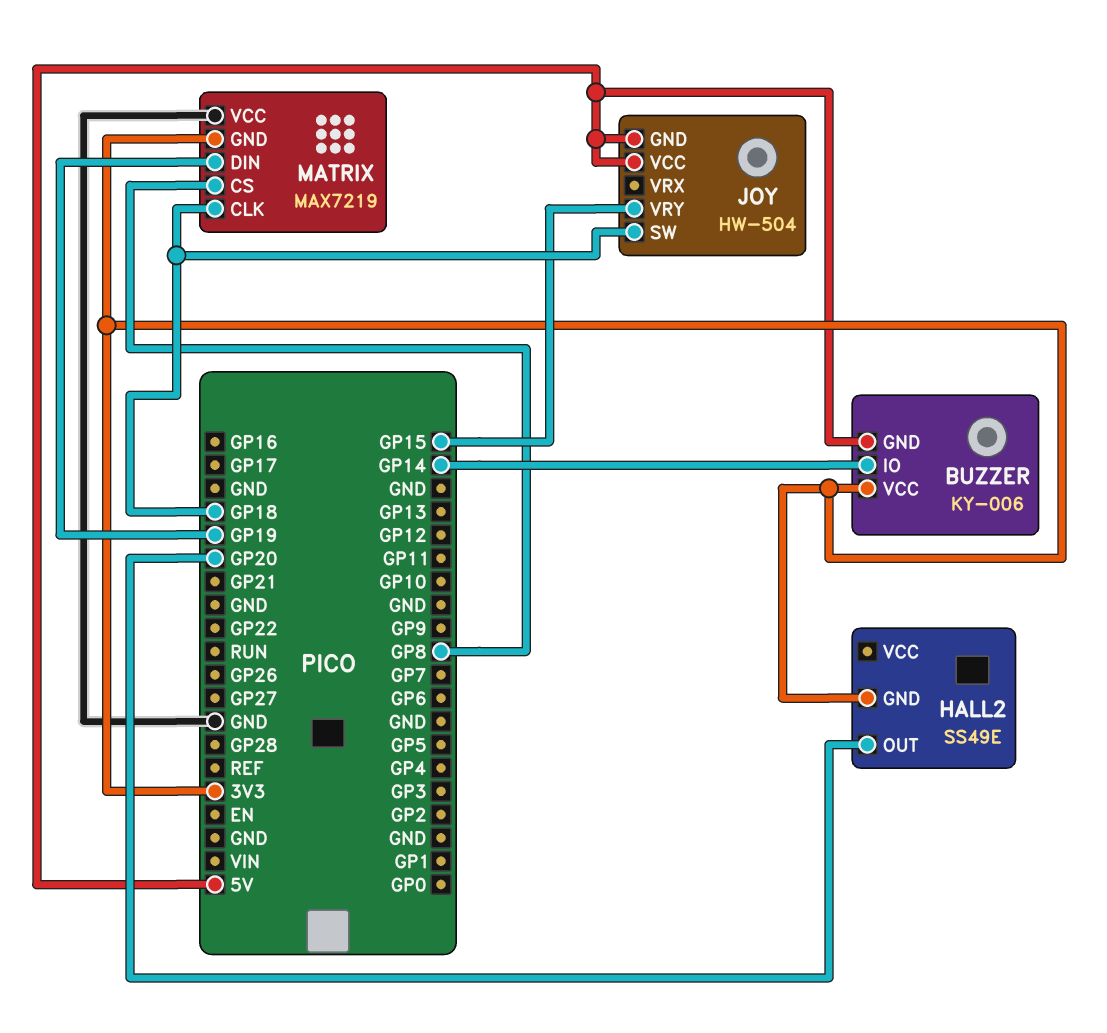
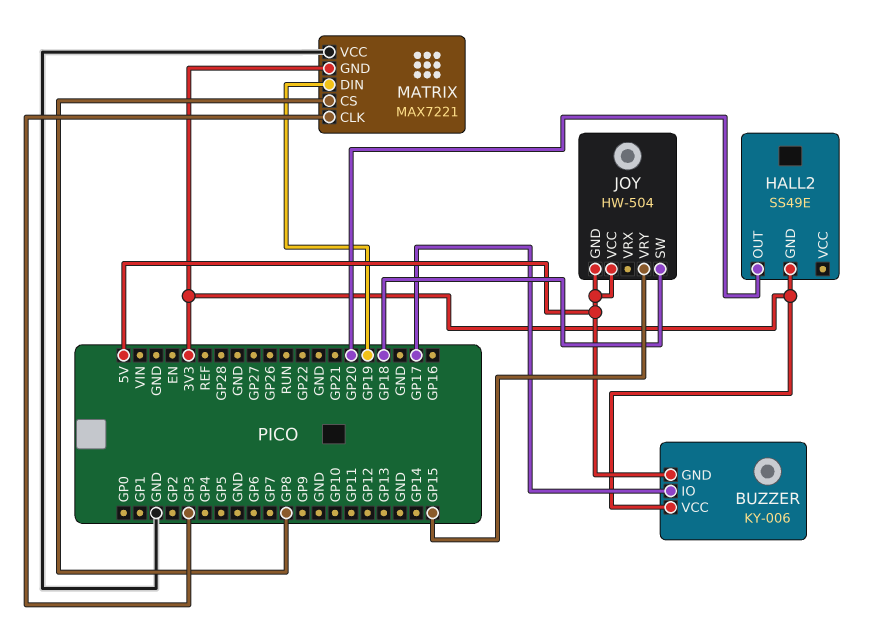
BUZZER pin IO: GP14 -> GP17
MATRIX: MAX7219 -> MAX7221
MATRIX pin CLK: GP18 -> GP3

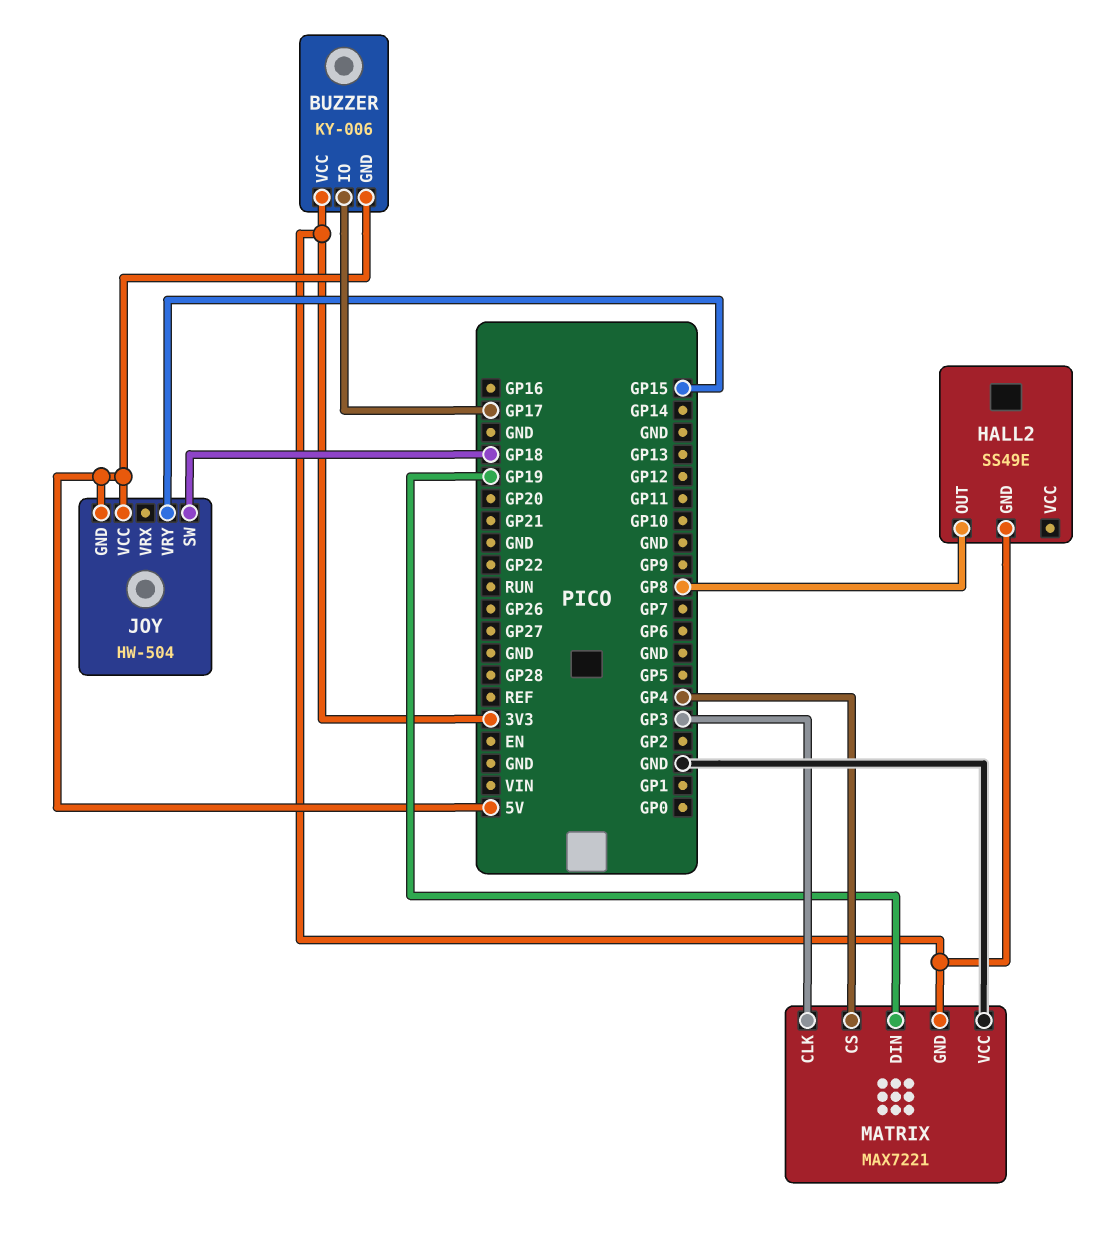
HALL2 pin OUT: GP20 -> GP8
MATRIX pin CS: GP8 -> GP4

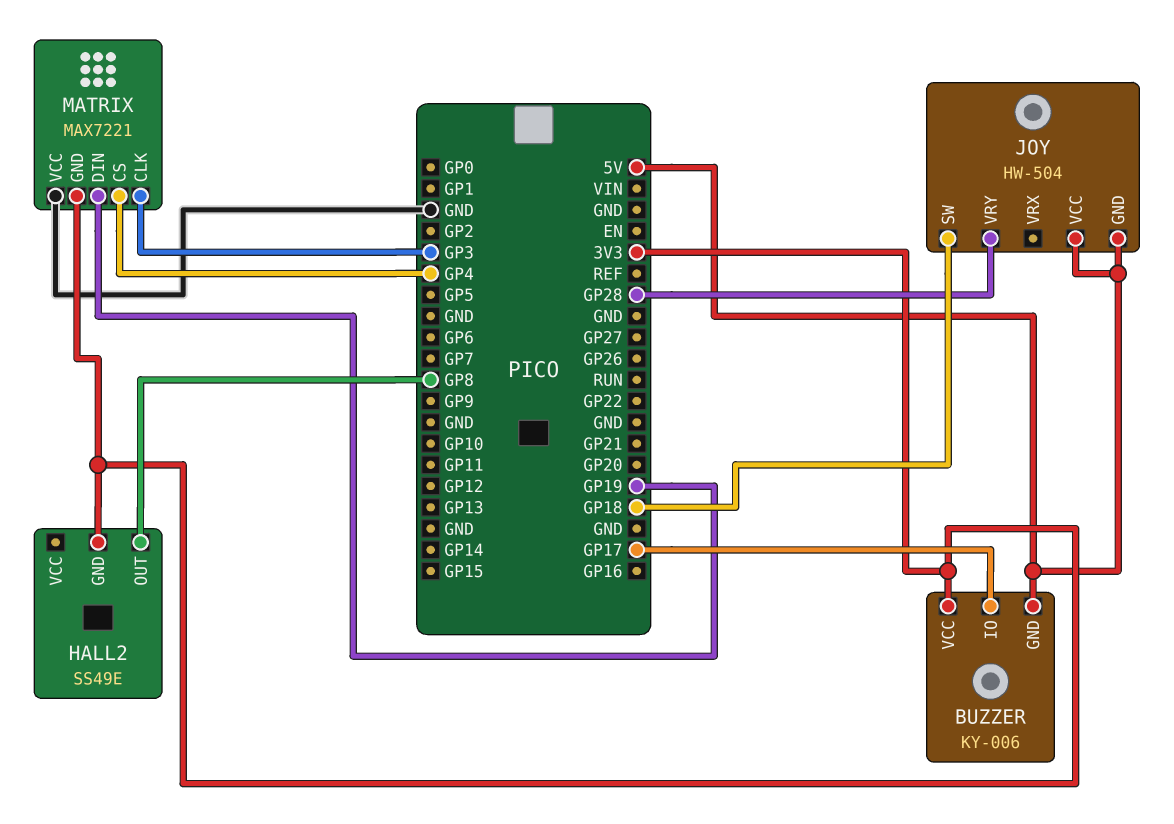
JOY pin VRY: GP15 -> GP28

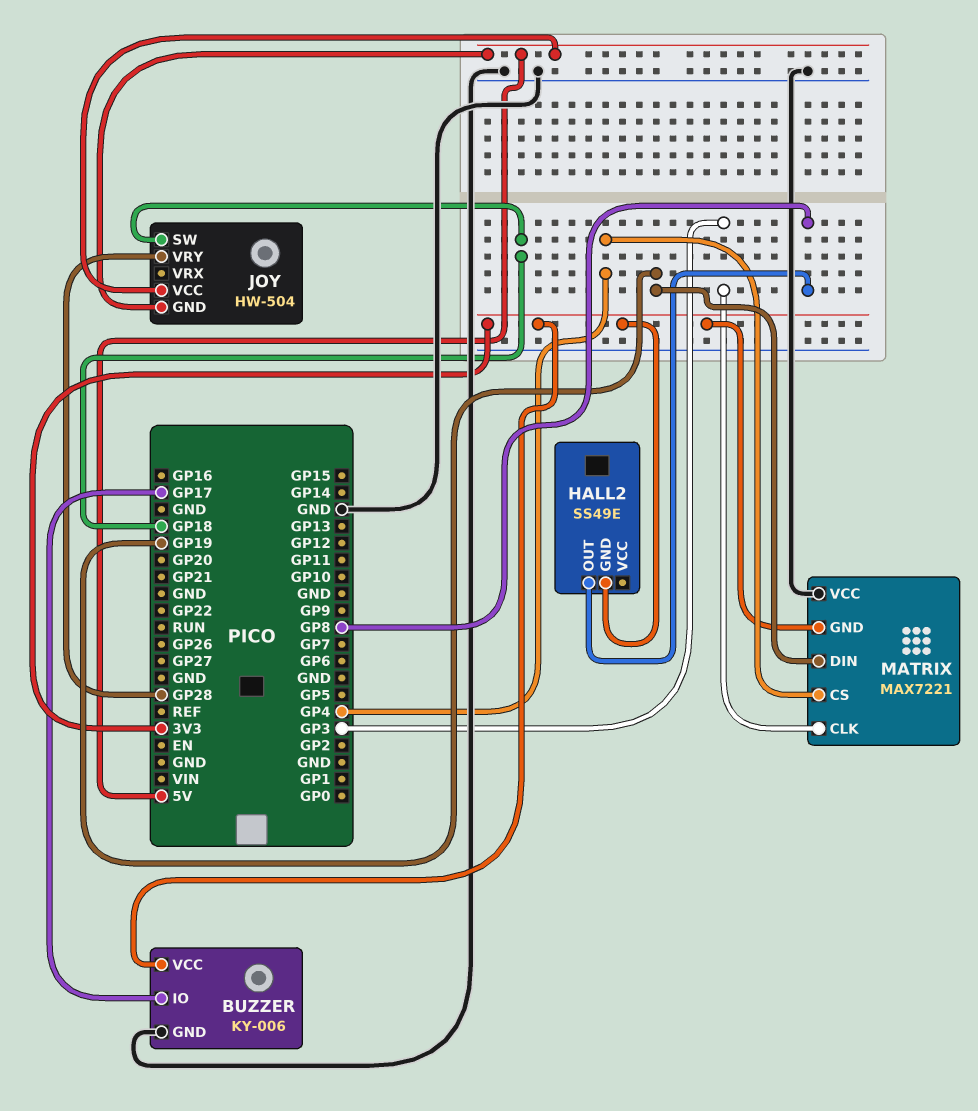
BUZZER pin GND: 5V -> GND

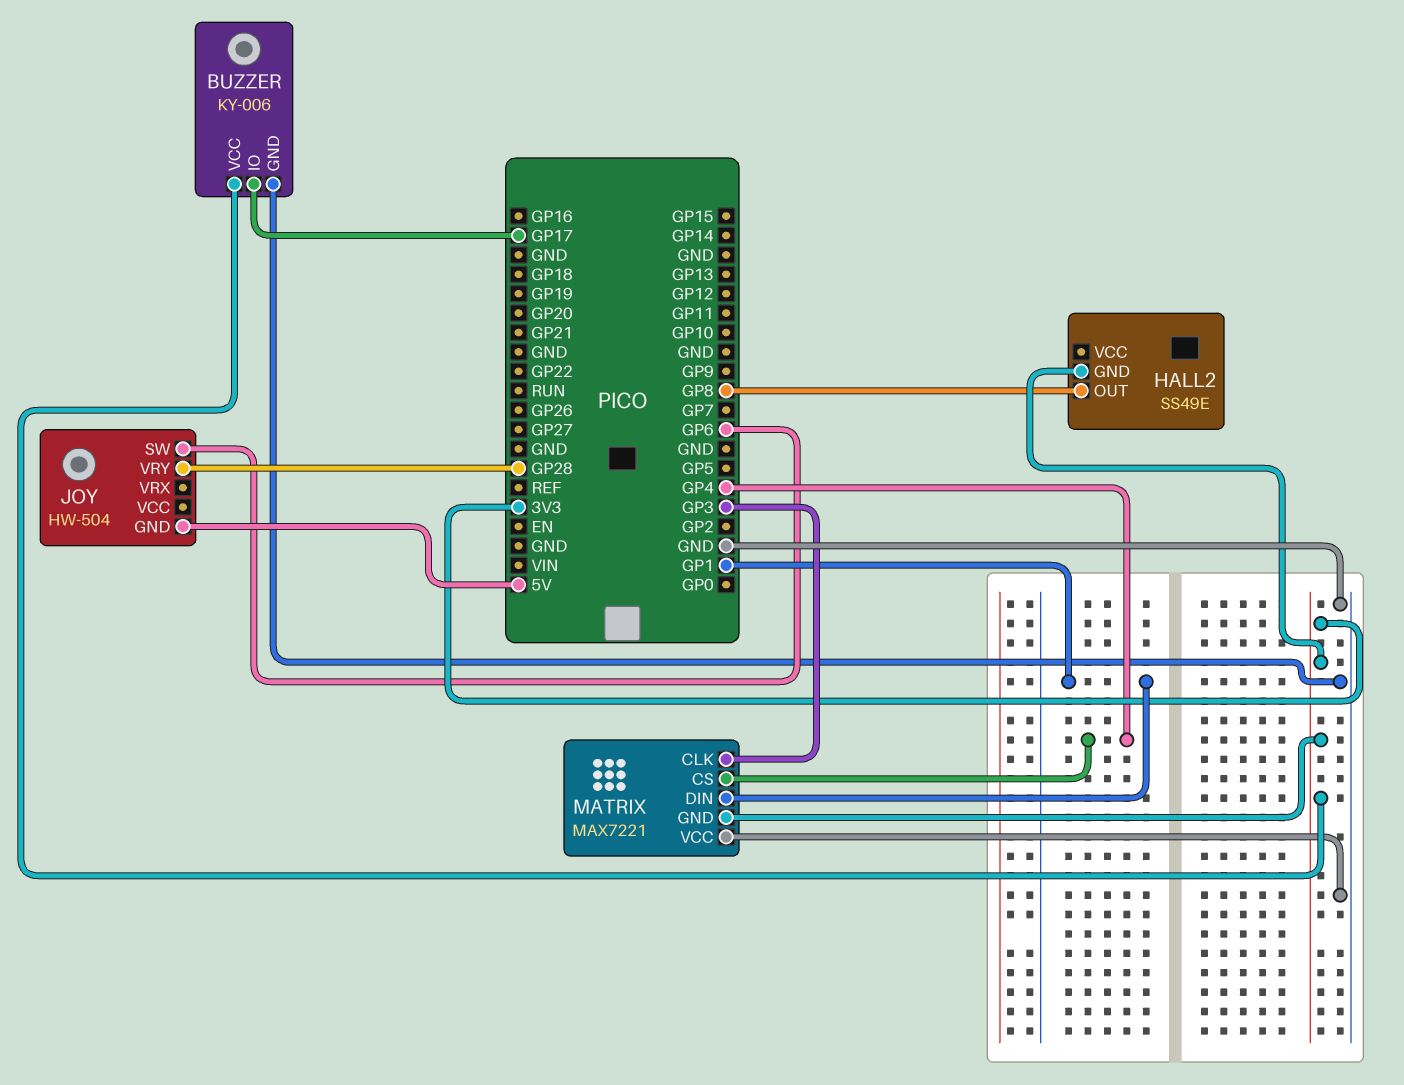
JOY pin SW: GP18 -> GP6
JOY pin VCC: 5V -> none
MATRIX pin DIN: GP19 -> GP1

